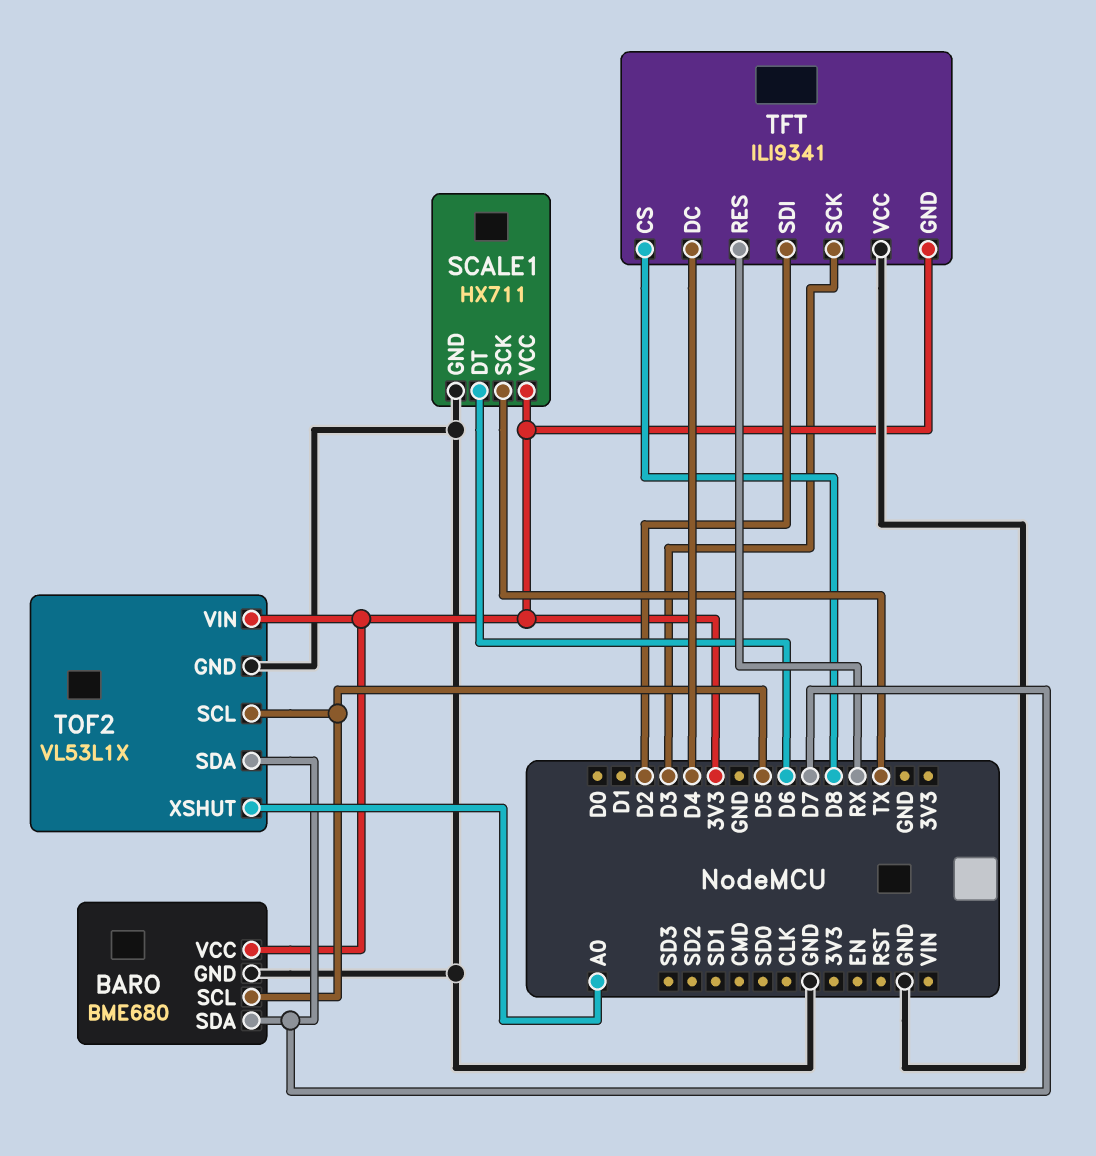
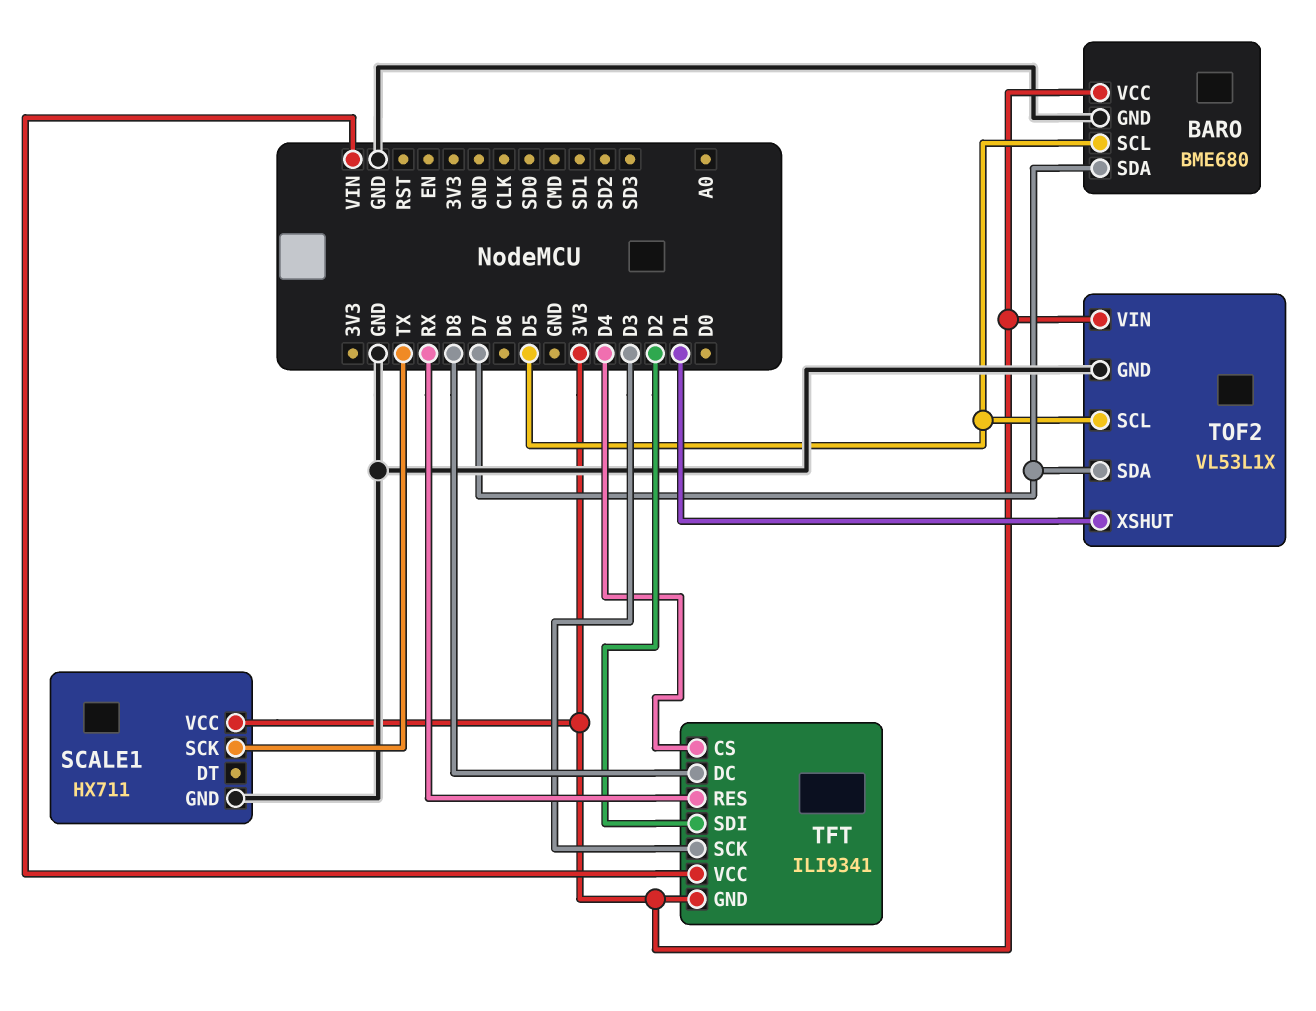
SCALE1 pin DT: D6 -> none
TFT pin CS: D8 -> D4
TFT pin DC: D4 -> D8
TFT pin VCC: GND -> VIN
TOF2 pin XSHUT: A0 -> D1

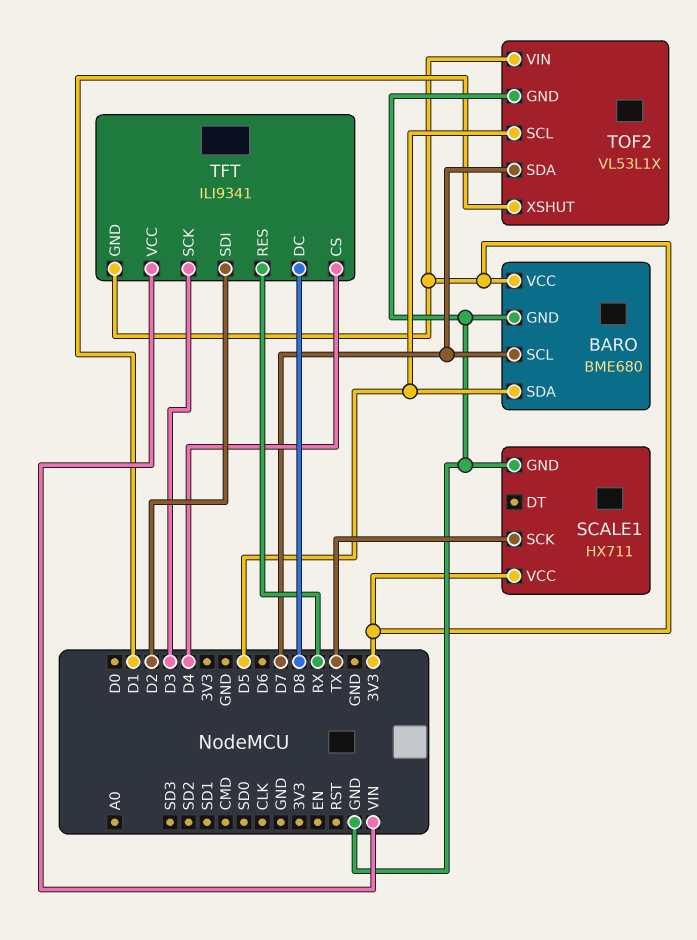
BARO pin SCL: D5 -> D7
BARO pin SDA: D7 -> D5

